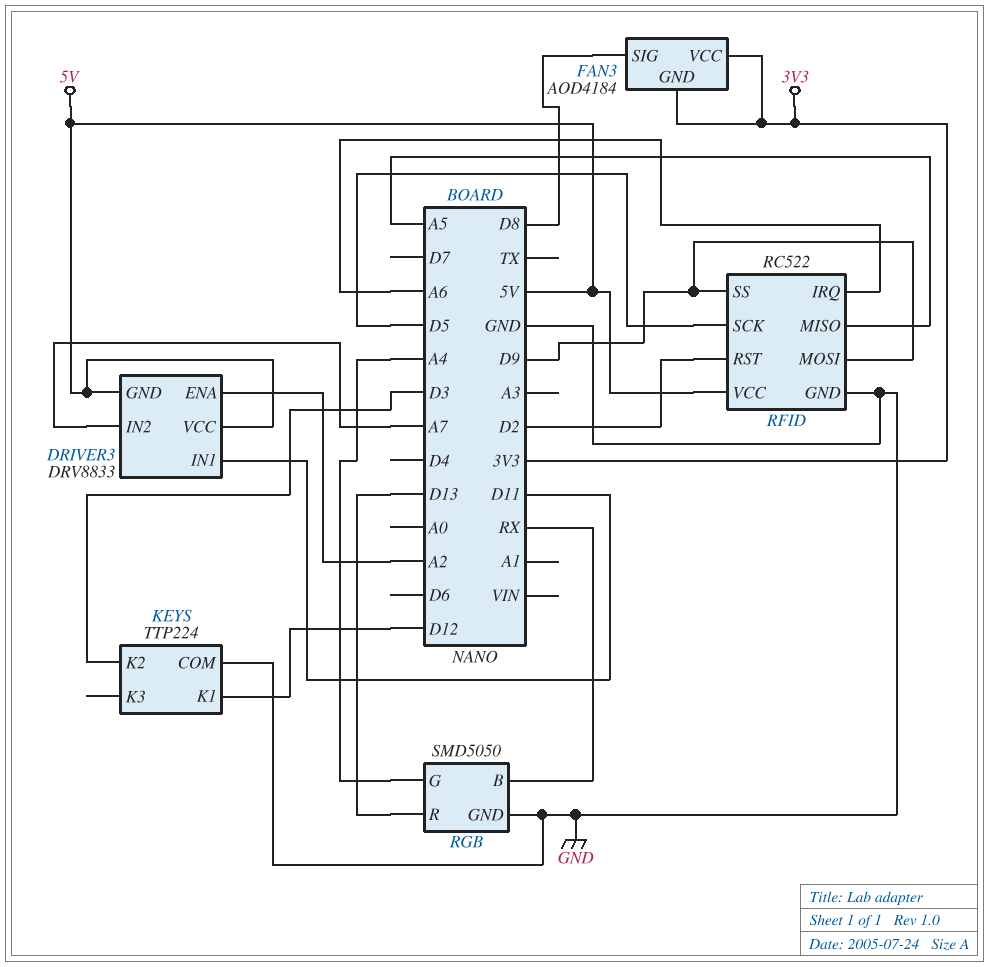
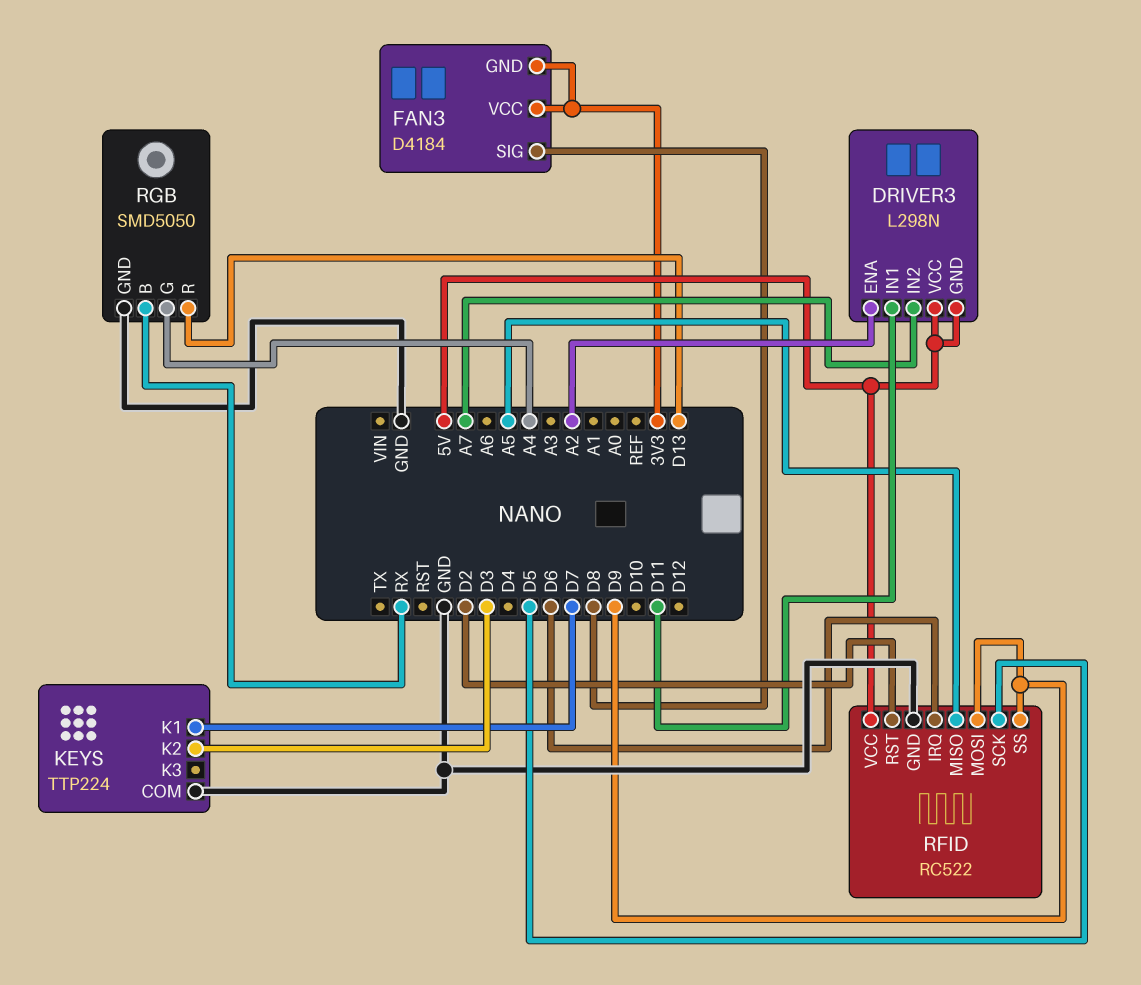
DRIVER3: DRV8833 -> L298N
FAN3: AOD4184 -> D4184
KEYS pin K1: D12 -> D7
RFID pin IRQ: A6 -> D6

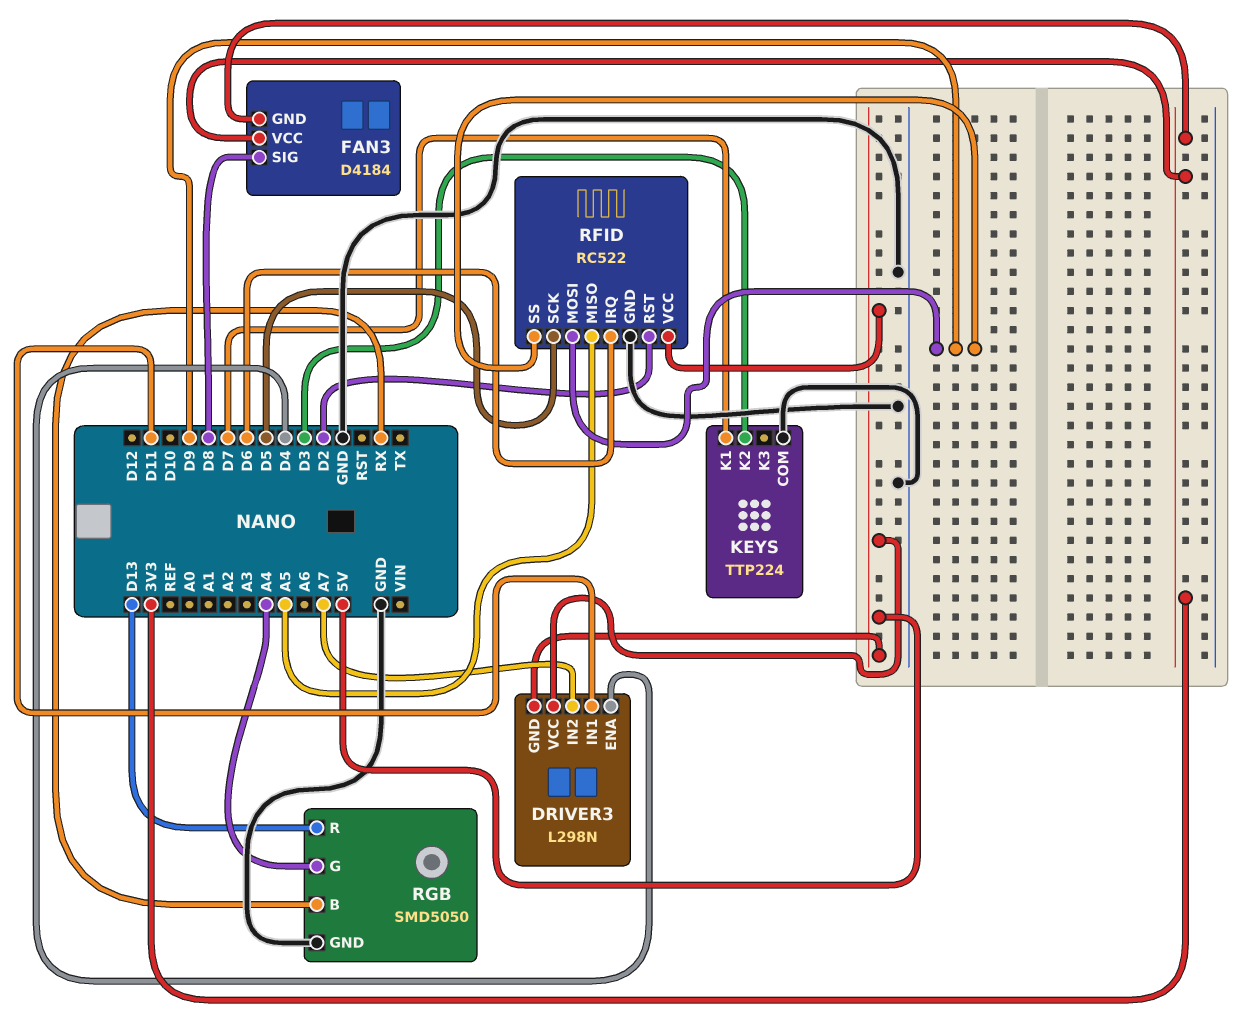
DRIVER3 pin ENA: A2 -> D4

